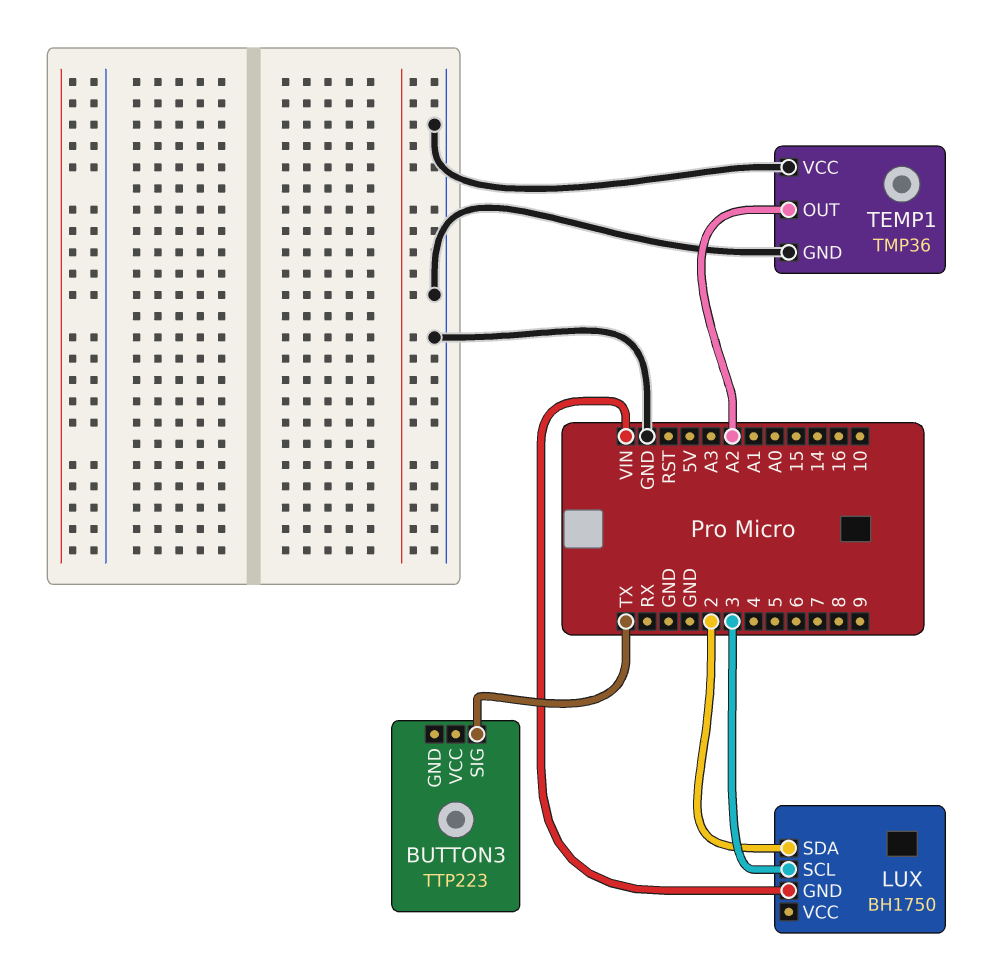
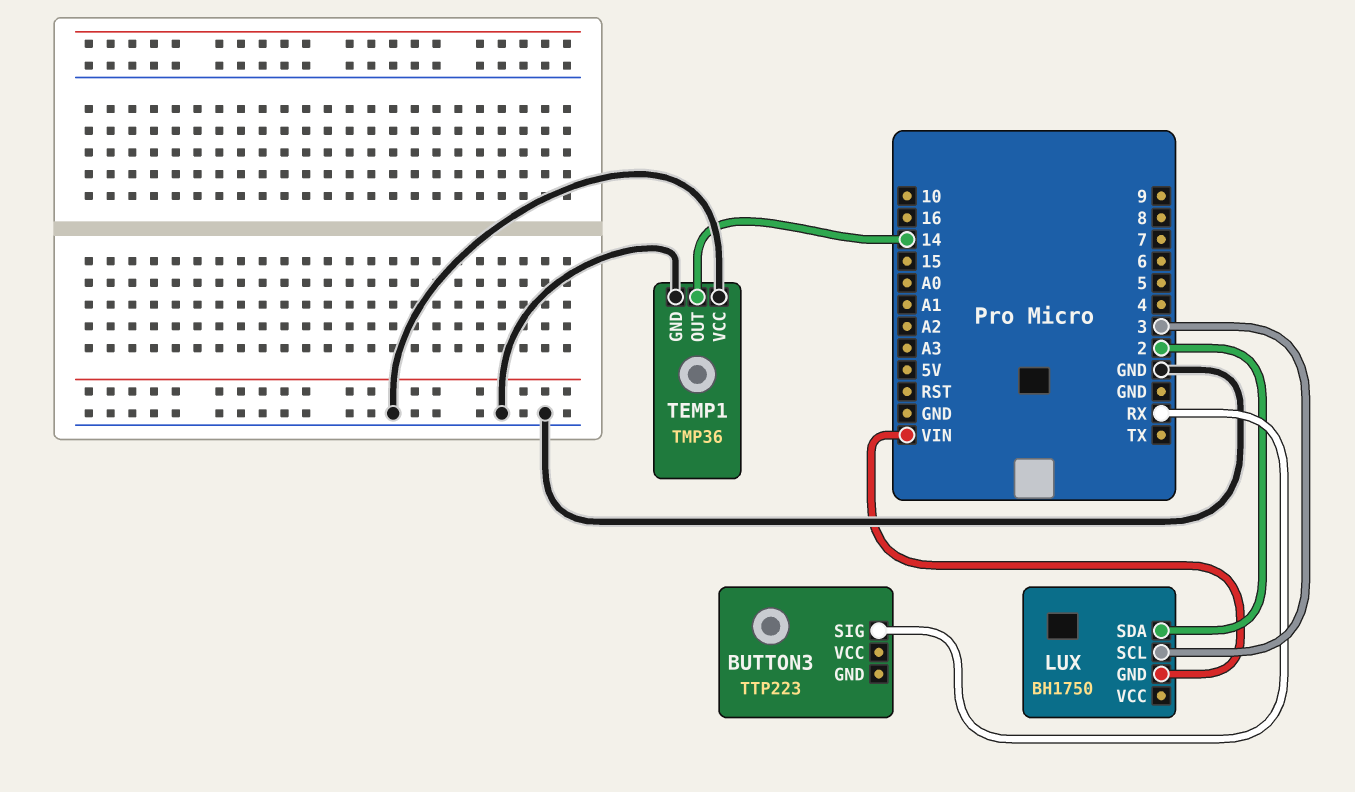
BUTTON3 pin SIG: TX -> RX
TEMP1 pin OUT: A2 -> 14

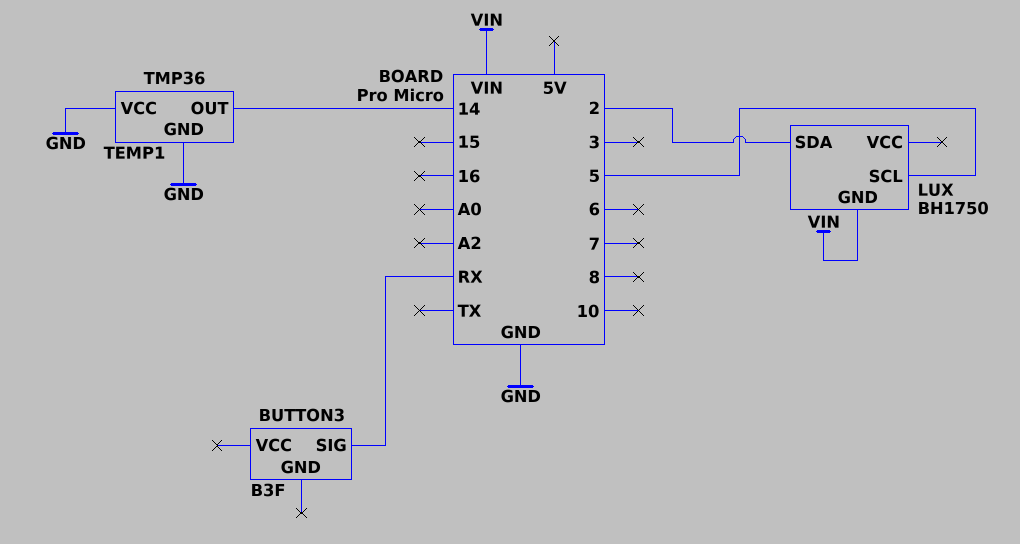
BUTTON3: TTP223 -> B3F
LUX pin SCL: 3 -> 5

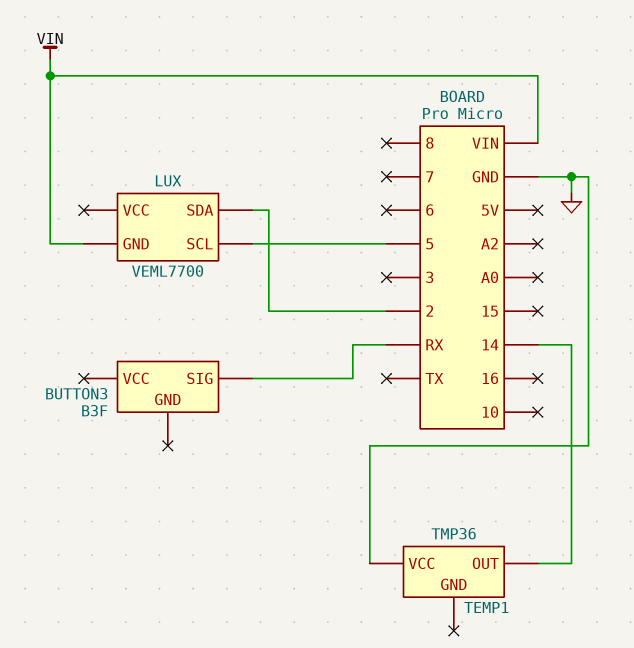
LUX: BH1750 -> VEML7700
TEMP1 pin GND: GND -> none

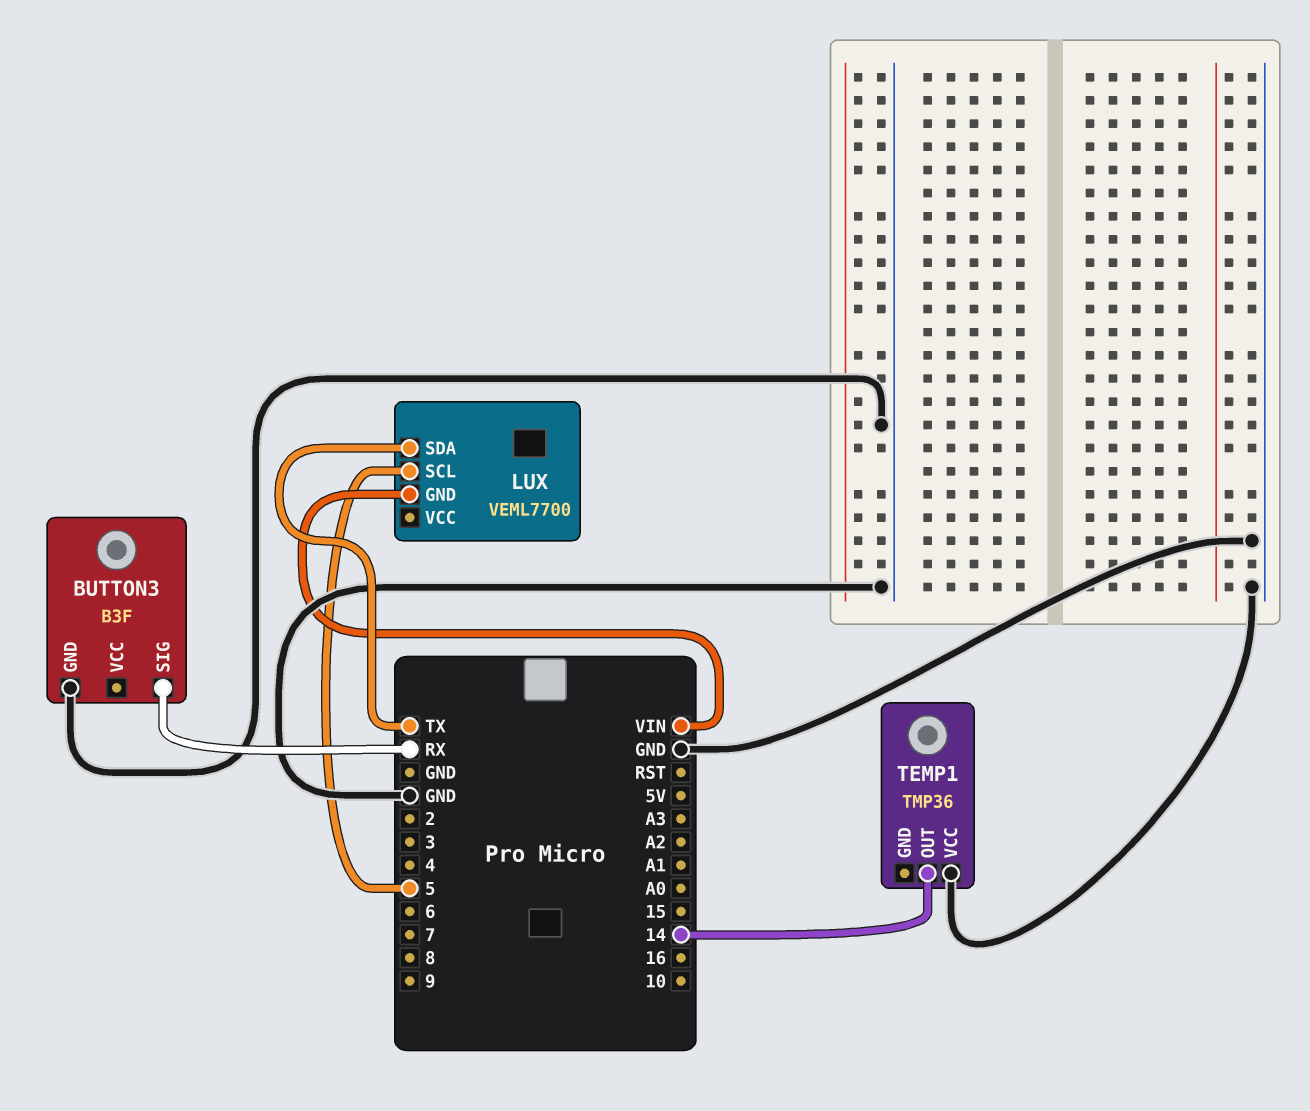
BUTTON3 pin GND: none -> GND
LUX pin SDA: 2 -> TX

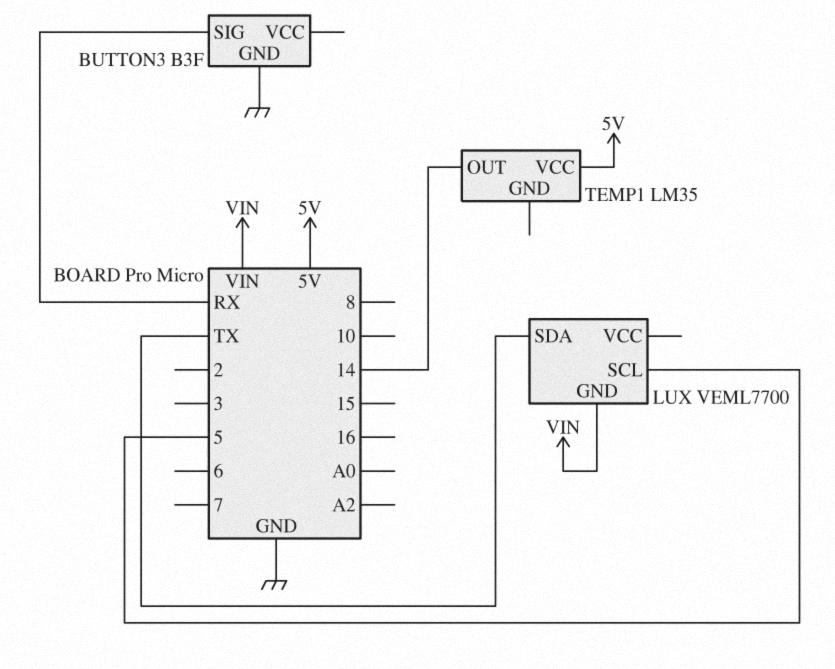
TEMP1: TMP36 -> LM35
TEMP1 pin VCC: GND -> 5V

